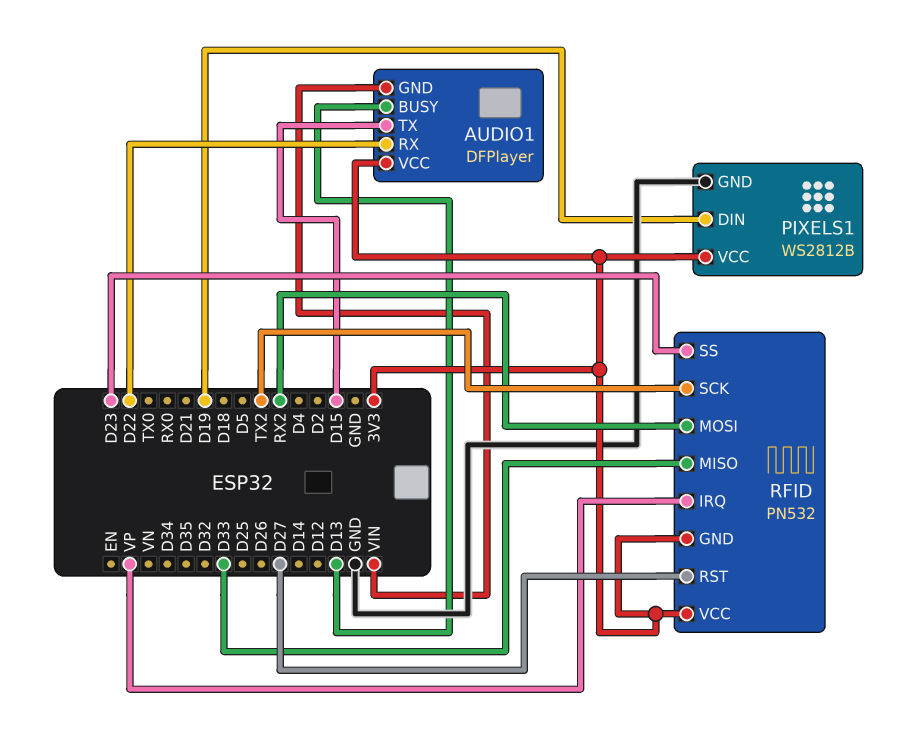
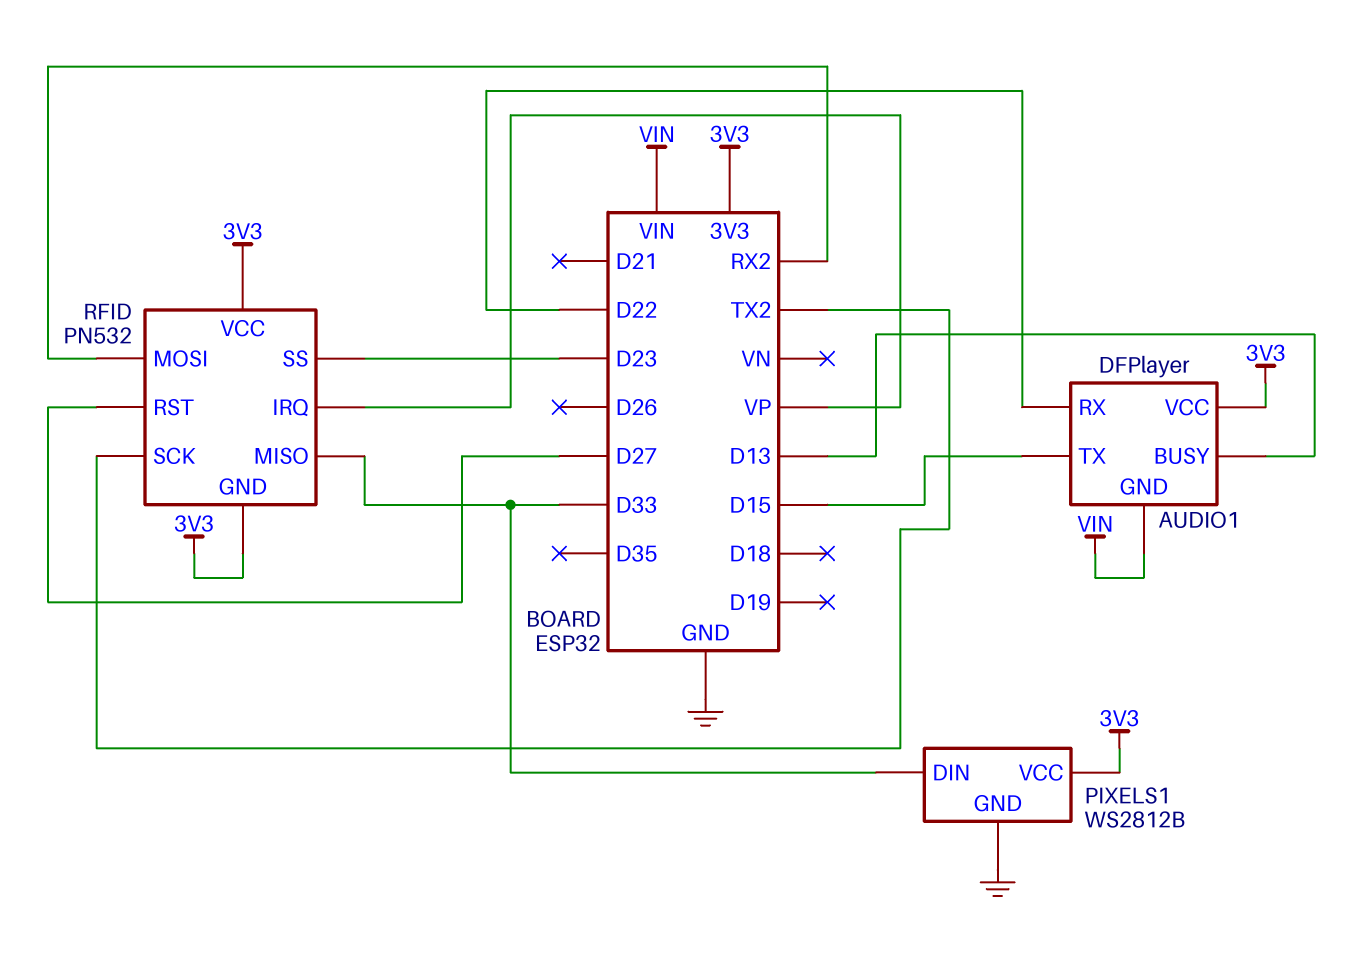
PIXELS1 pin DIN: D19 -> D33

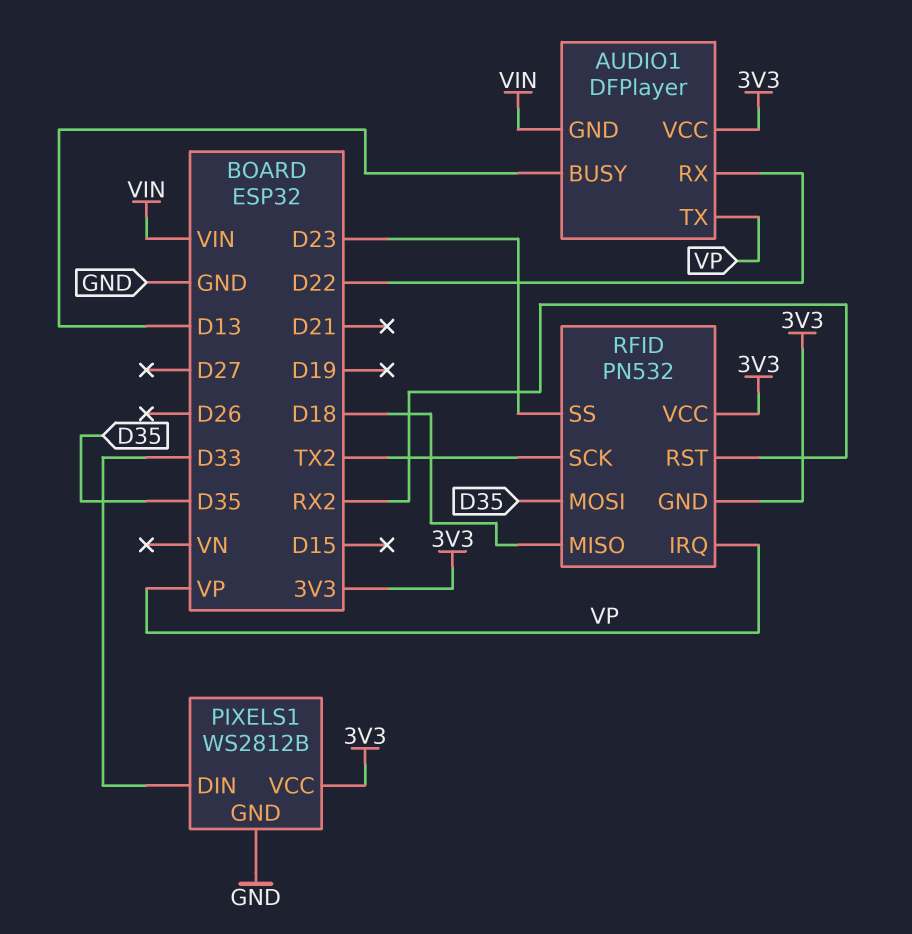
AUDIO1 pin TX: D15 -> VP
RFID pin MISO: D33 -> D18
RFID pin MOSI: RX2 -> D35
RFID pin RST: D27 -> RX2

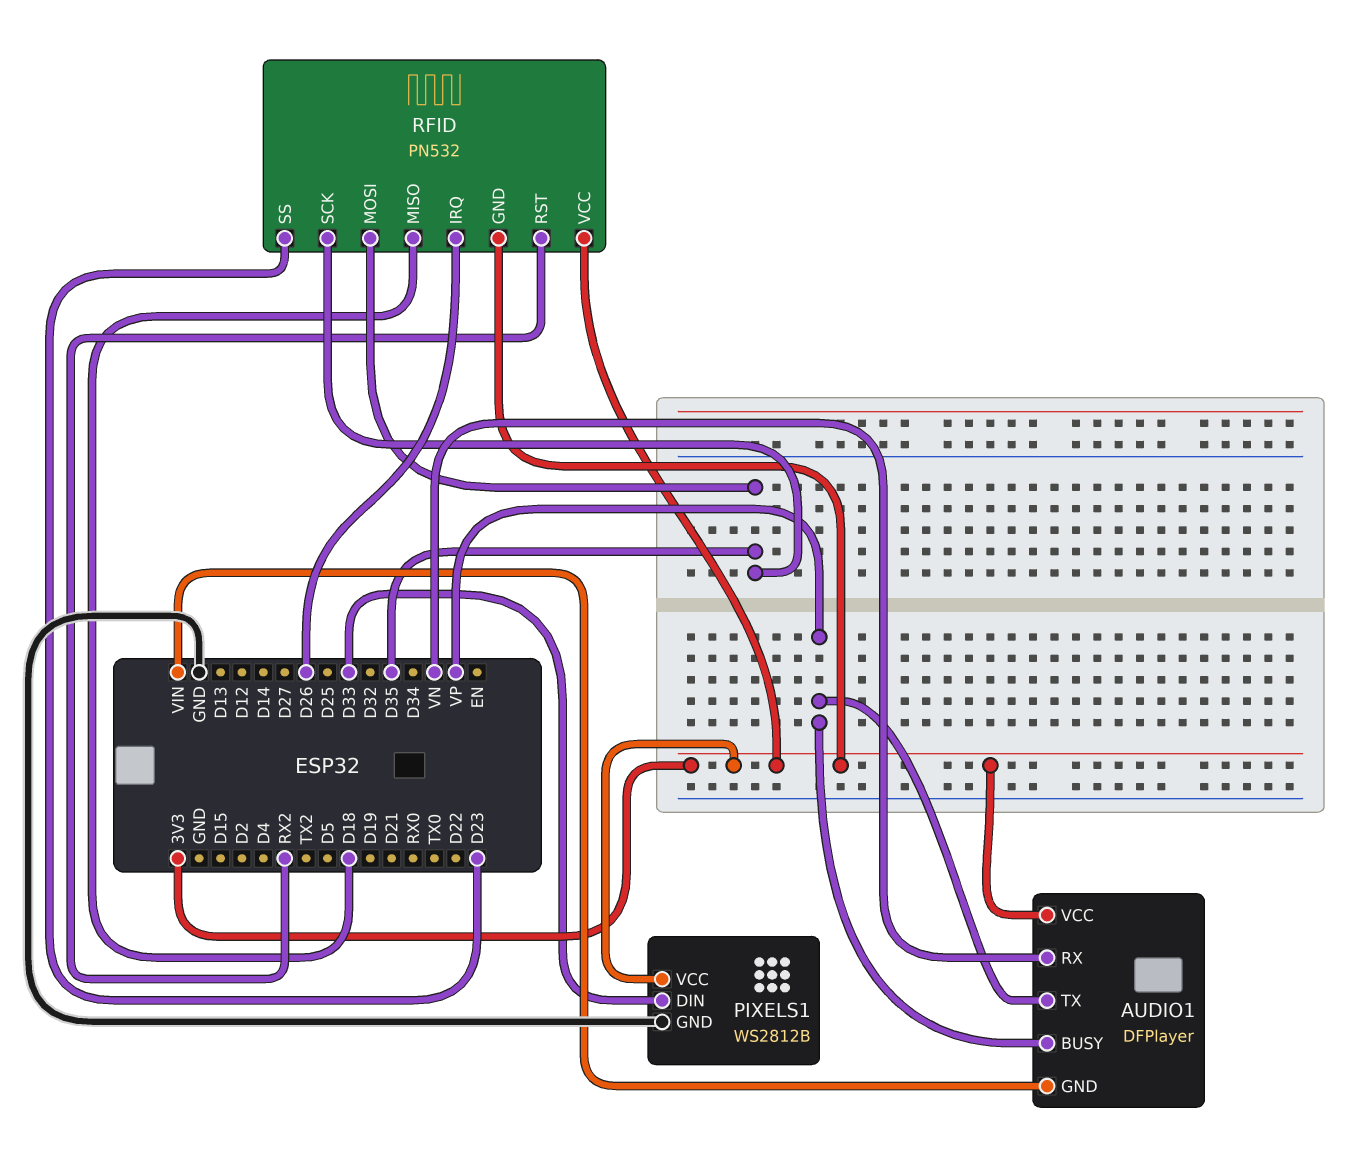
AUDIO1 pin BUSY: D13 -> VP
AUDIO1 pin RX: D22 -> VN
RFID pin IRQ: VP -> D26
RFID pin SCK: TX2 -> D35

